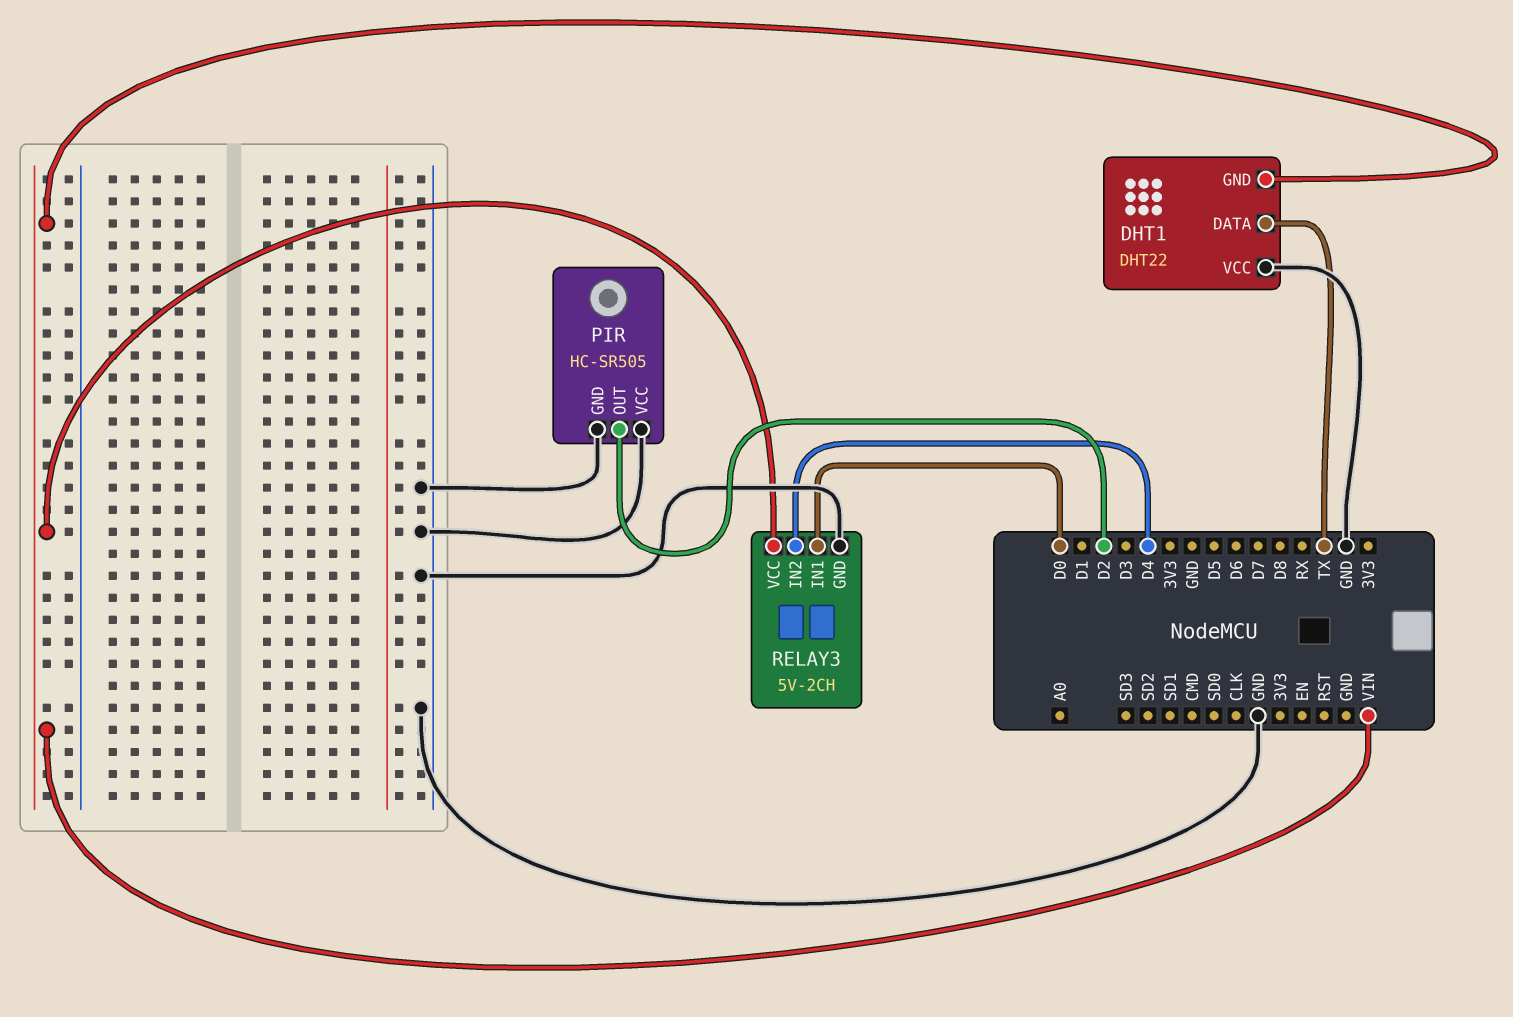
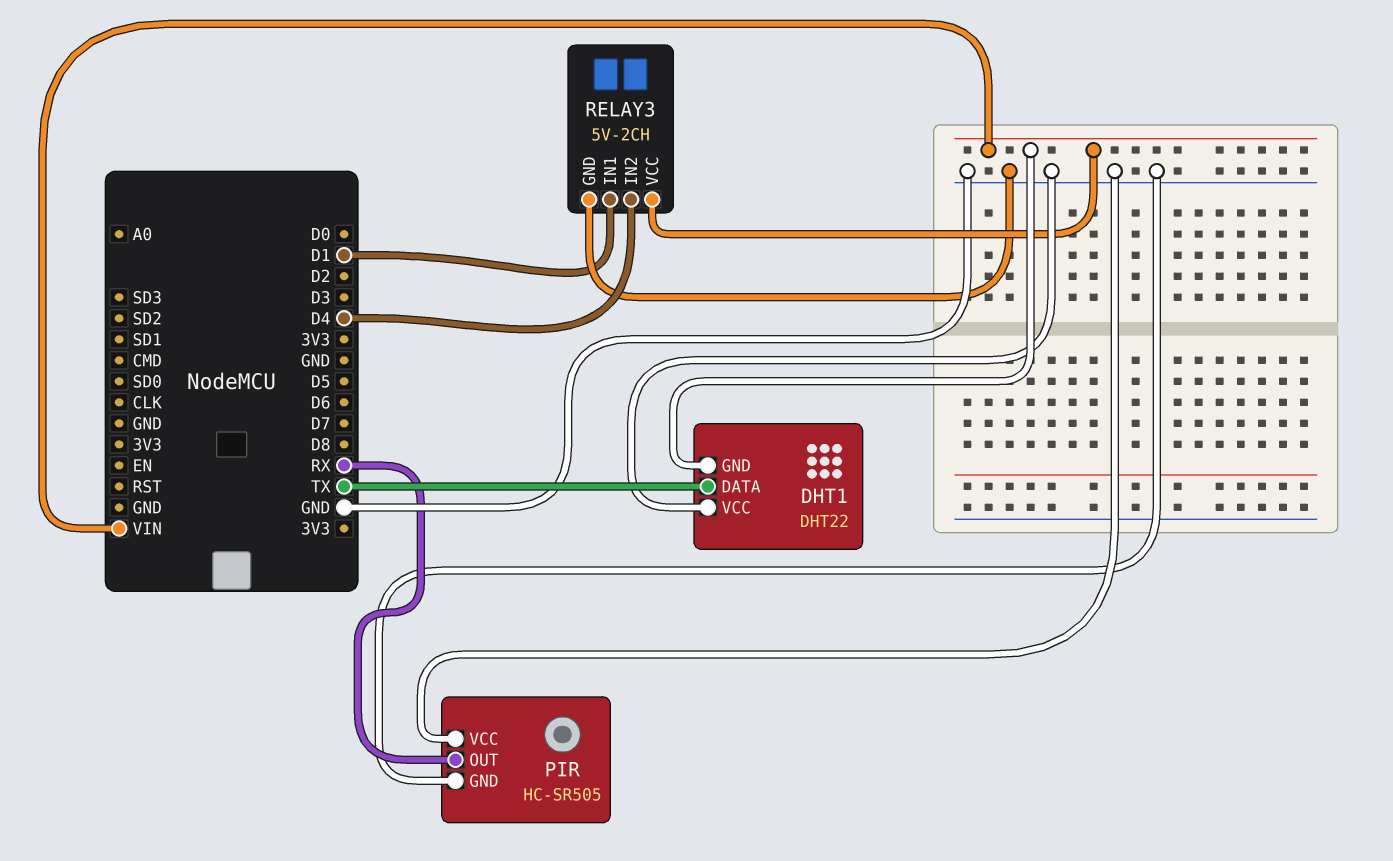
PIR pin OUT: D2 -> RX
RELAY3 pin IN1: D0 -> D1

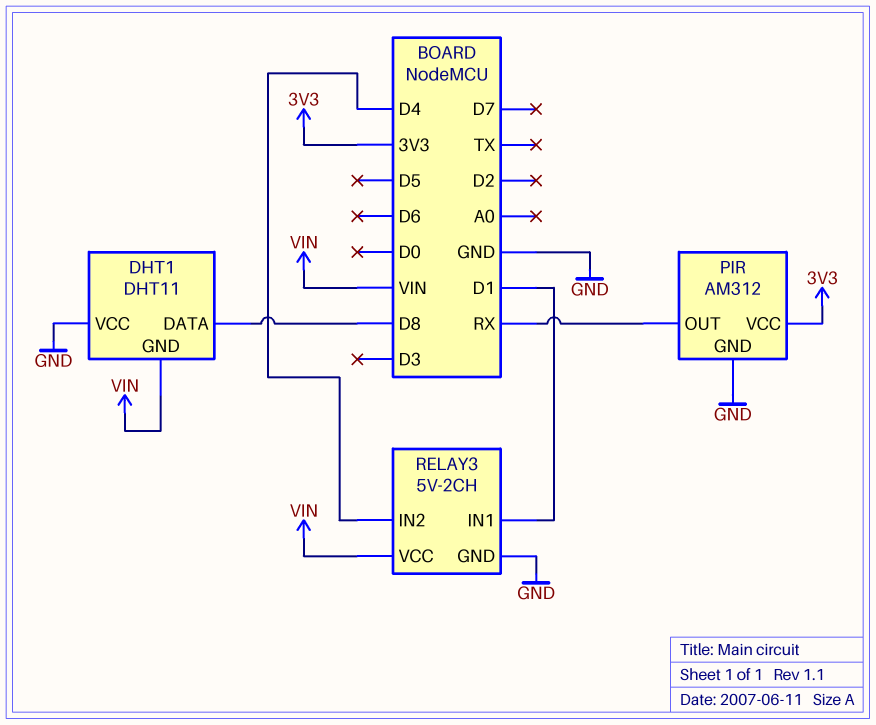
DHT1: DHT22 -> DHT11
DHT1 pin DATA: TX -> D8
PIR: HC-SR505 -> AM312
PIR pin VCC: GND -> 3V3

